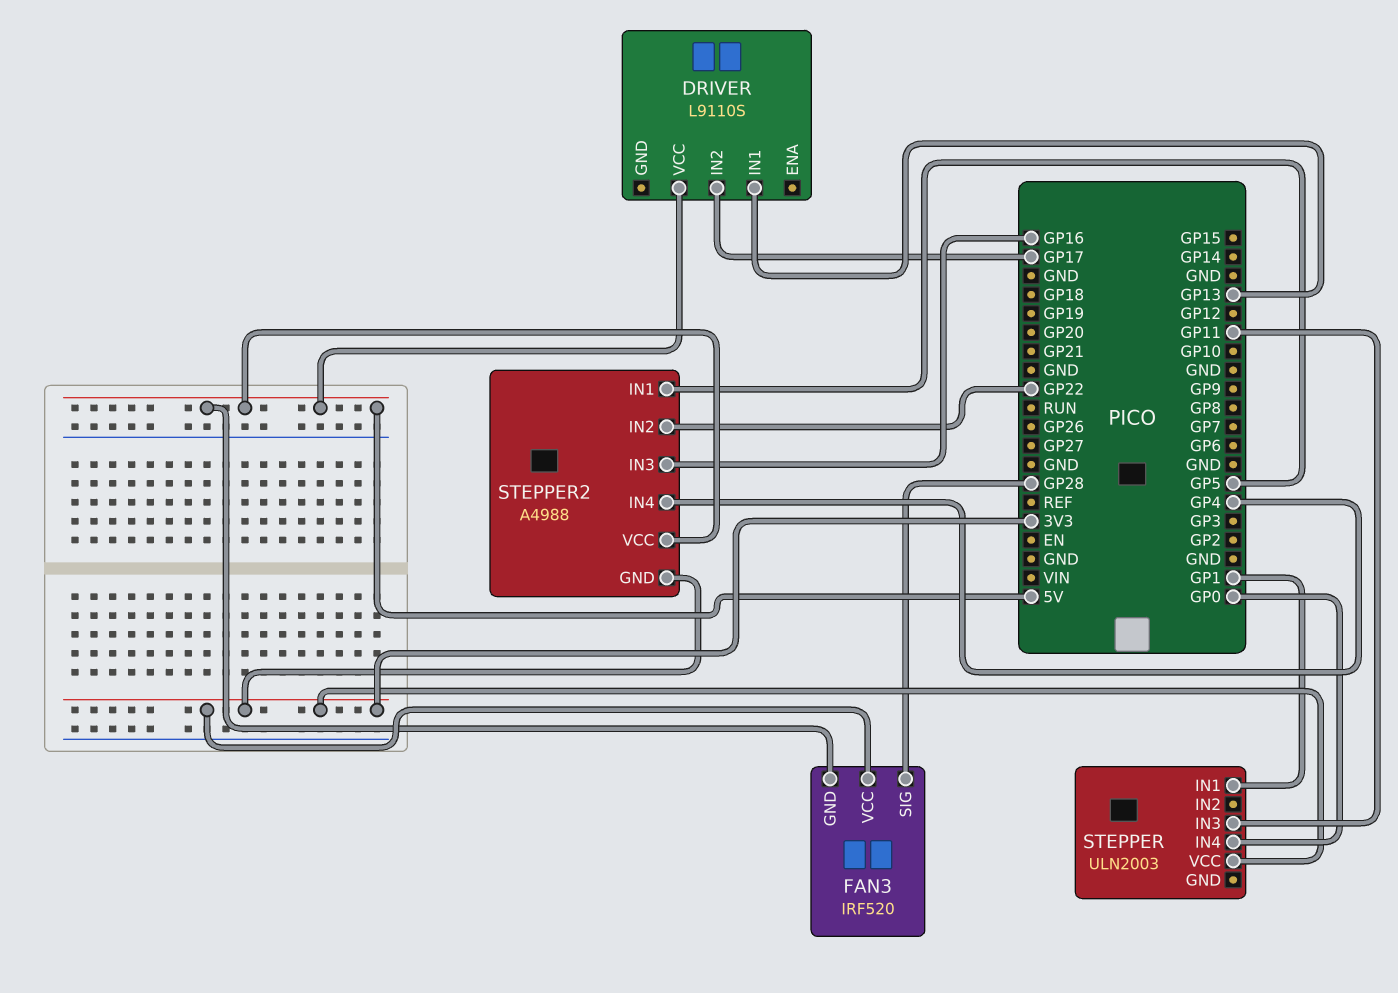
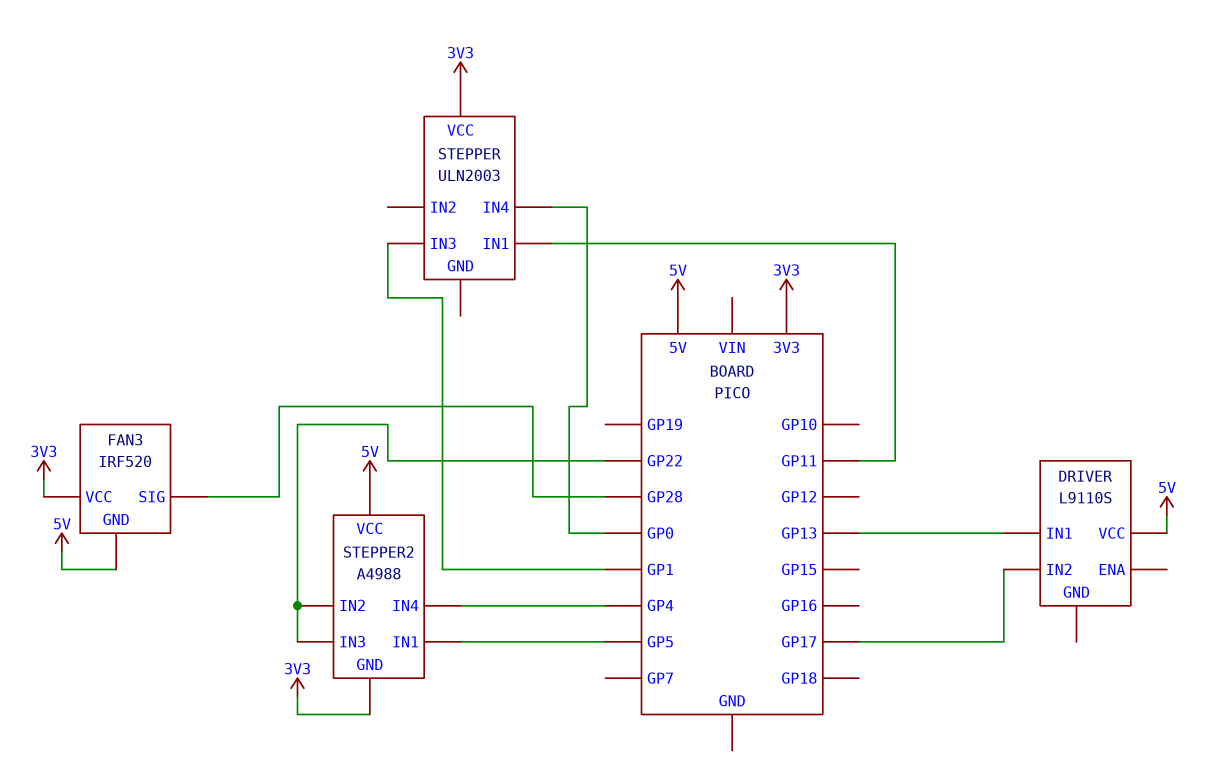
STEPPER pin IN1: GP1 -> GP11
STEPPER pin IN3: GP11 -> GP1
STEPPER2 pin IN3: GP16 -> GP22

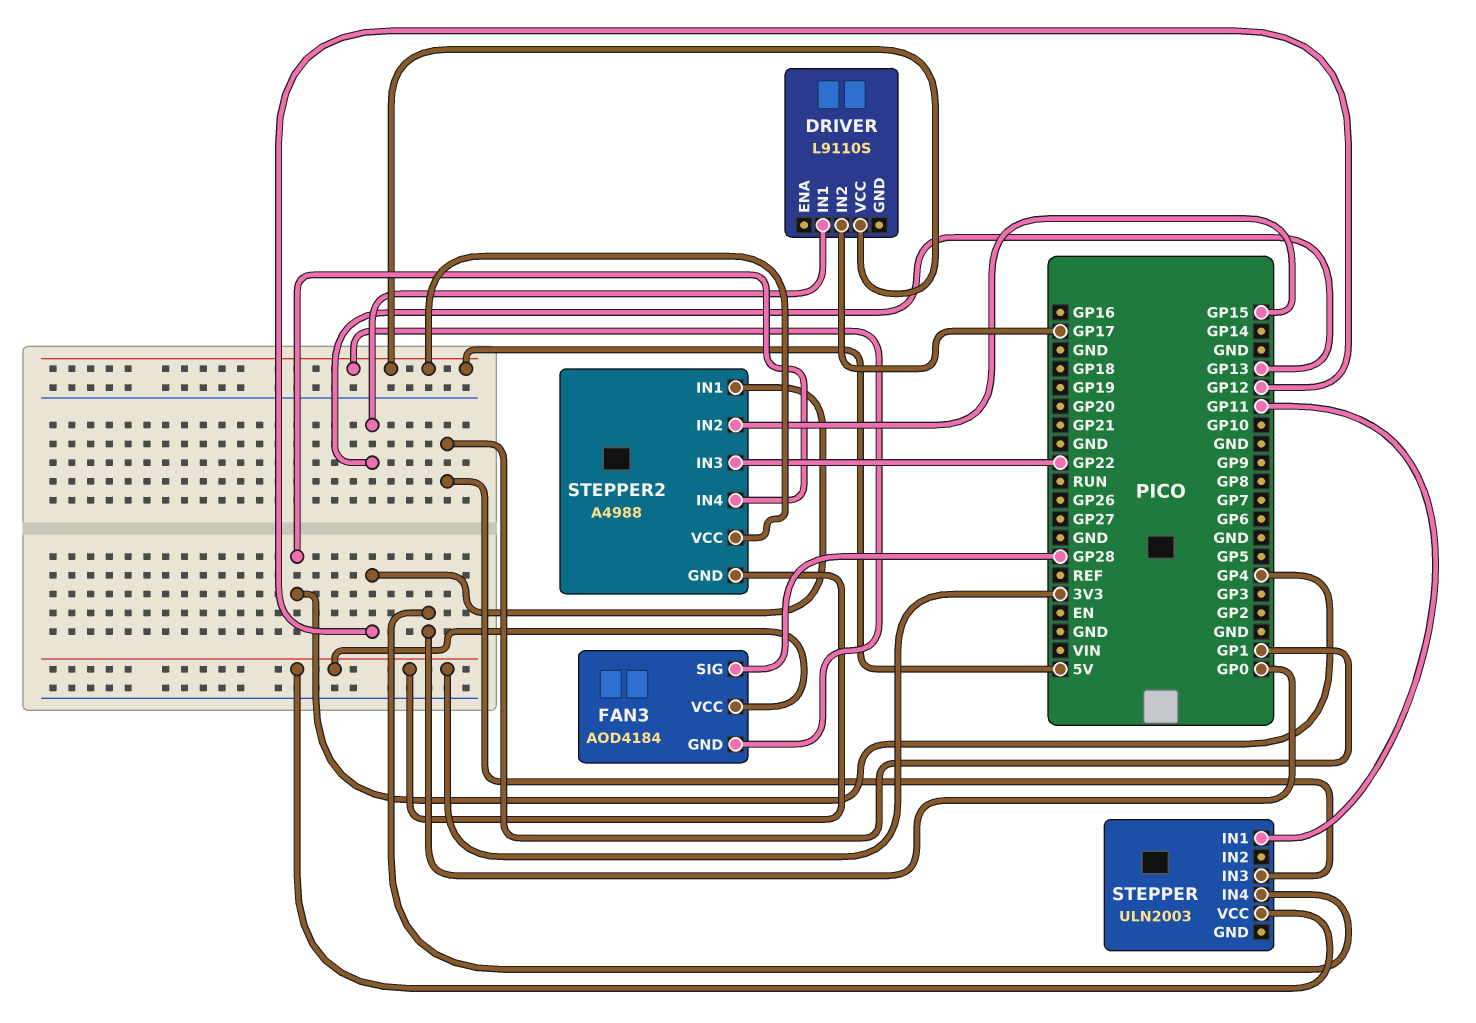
FAN3: IRF520 -> AOD4184
STEPPER2 pin IN1: GP5 -> GP12
STEPPER2 pin IN2: GP22 -> GP15

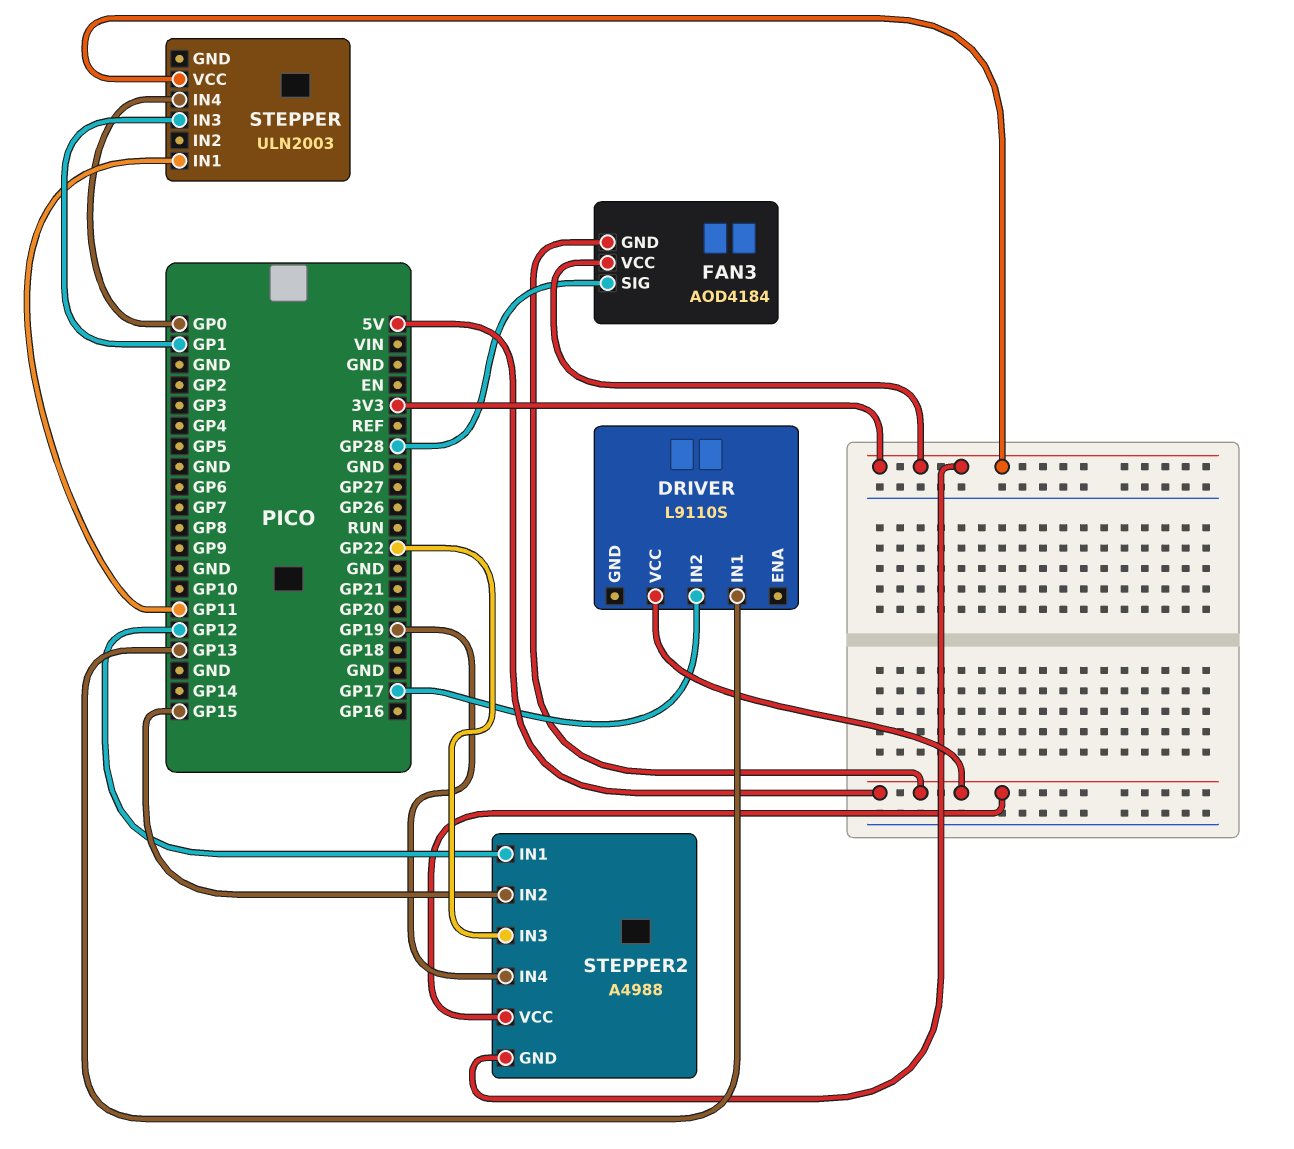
STEPPER2 pin IN4: GP4 -> GP19

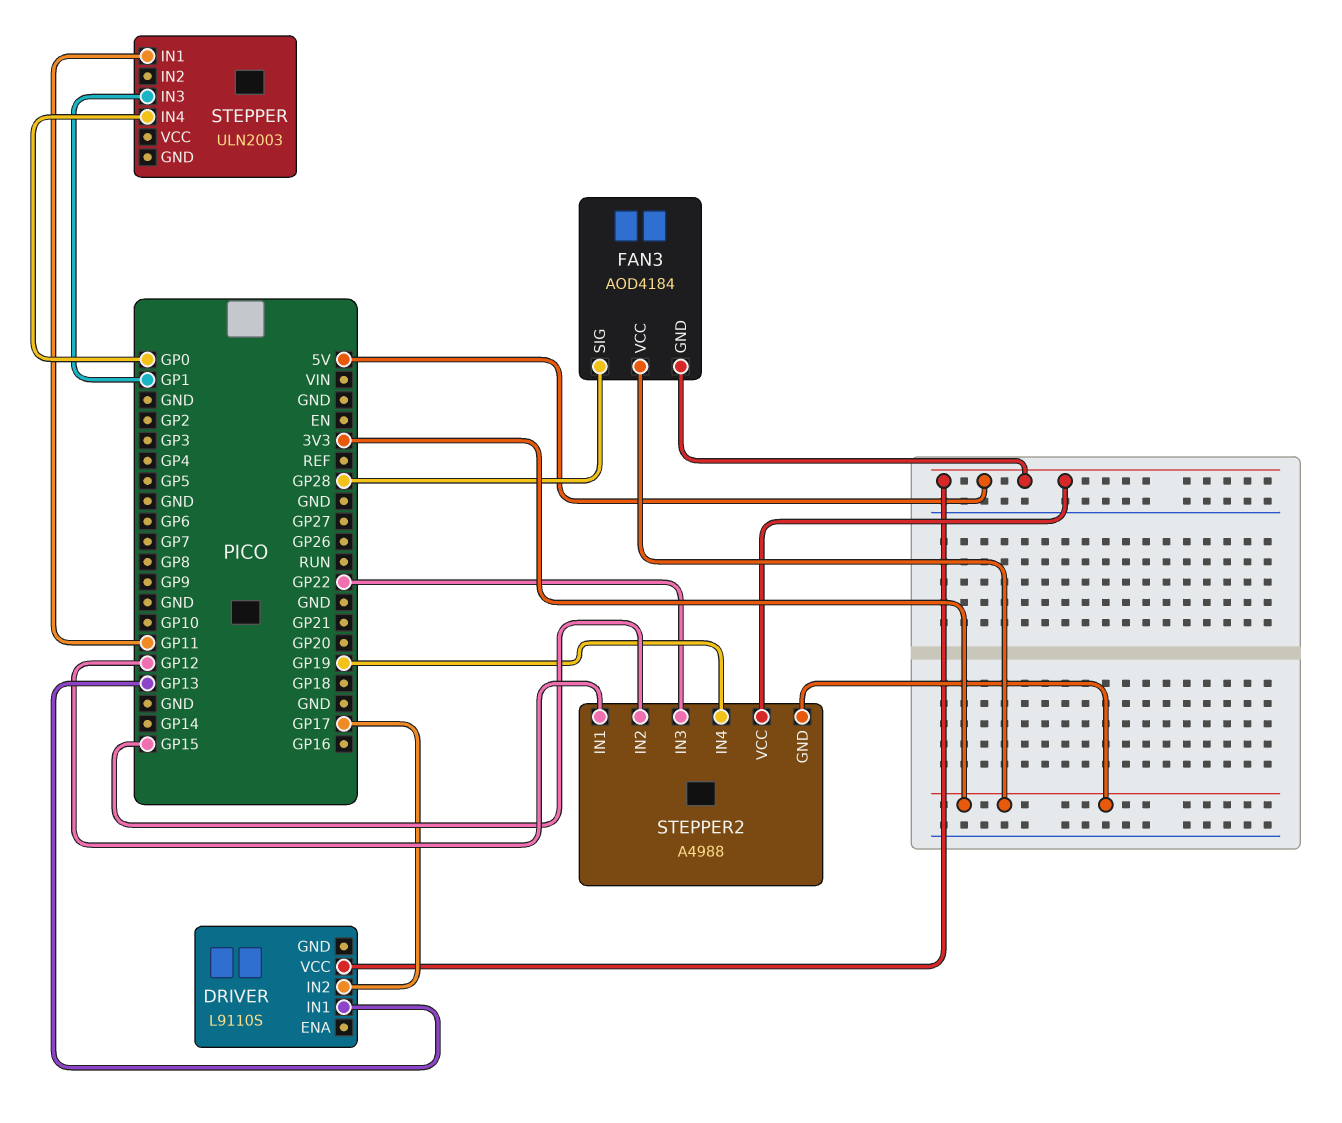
STEPPER pin VCC: 3V3 -> none

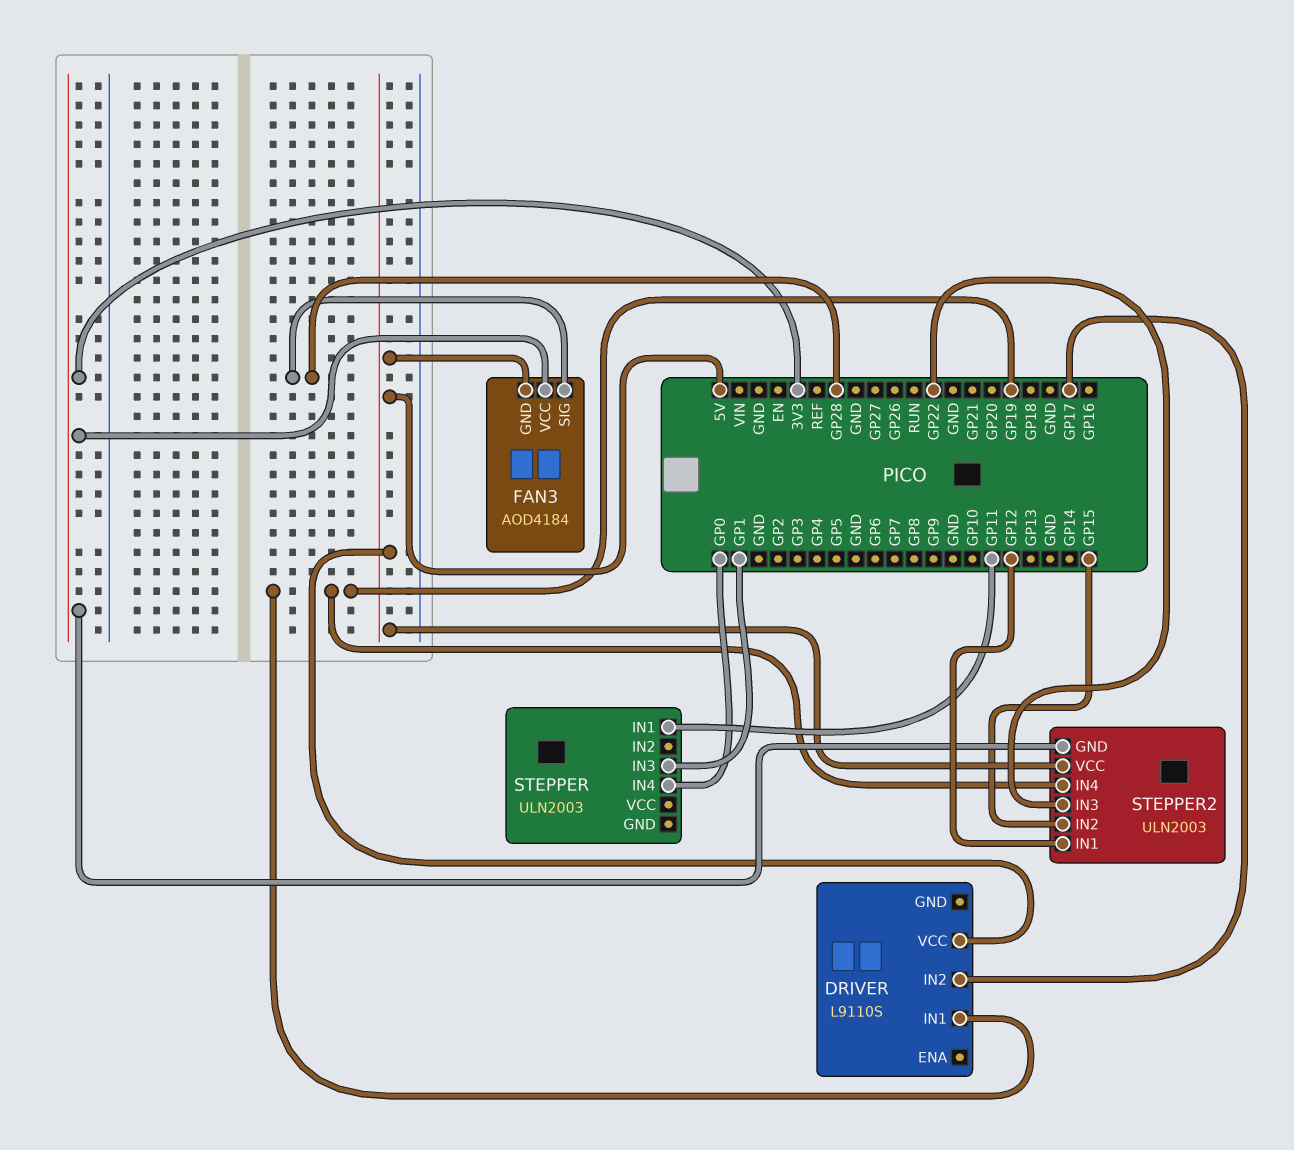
DRIVER pin IN1: GP13 -> GP19
STEPPER2: A4988 -> ULN2003

